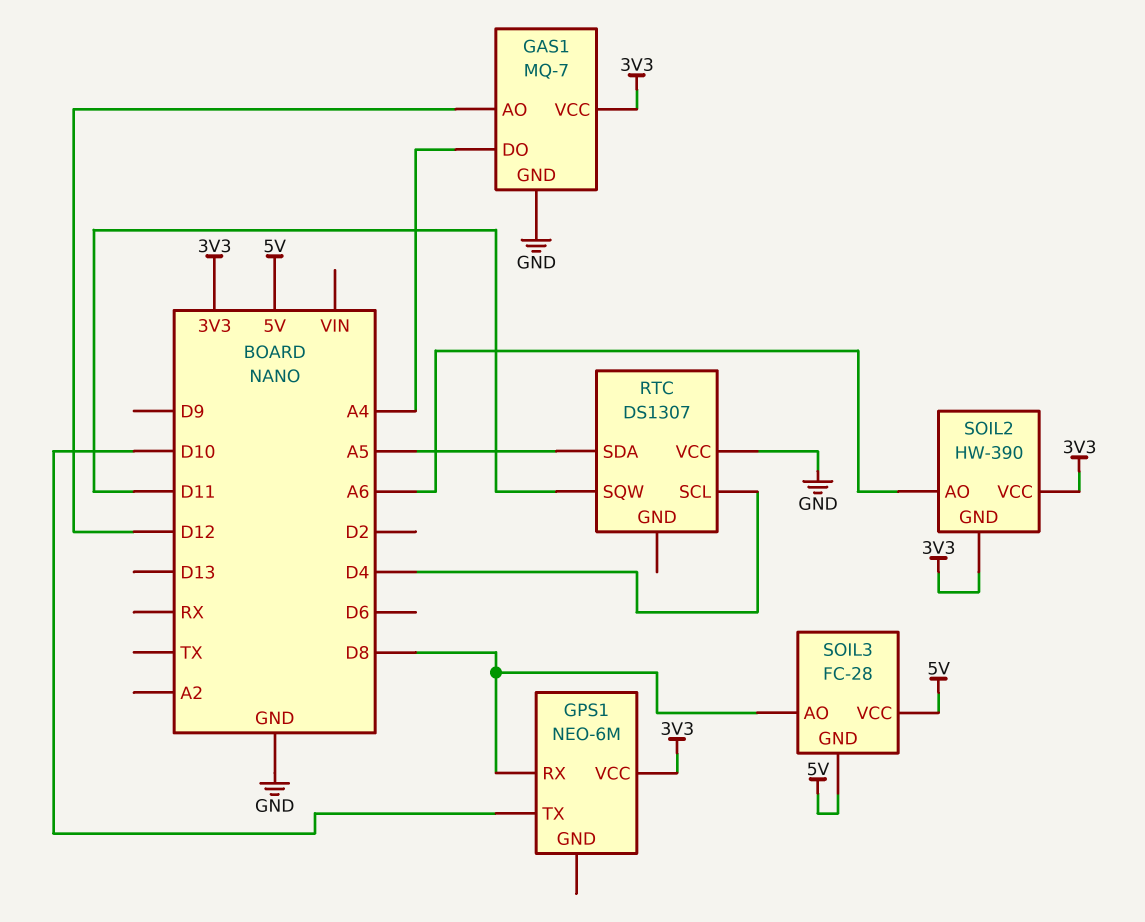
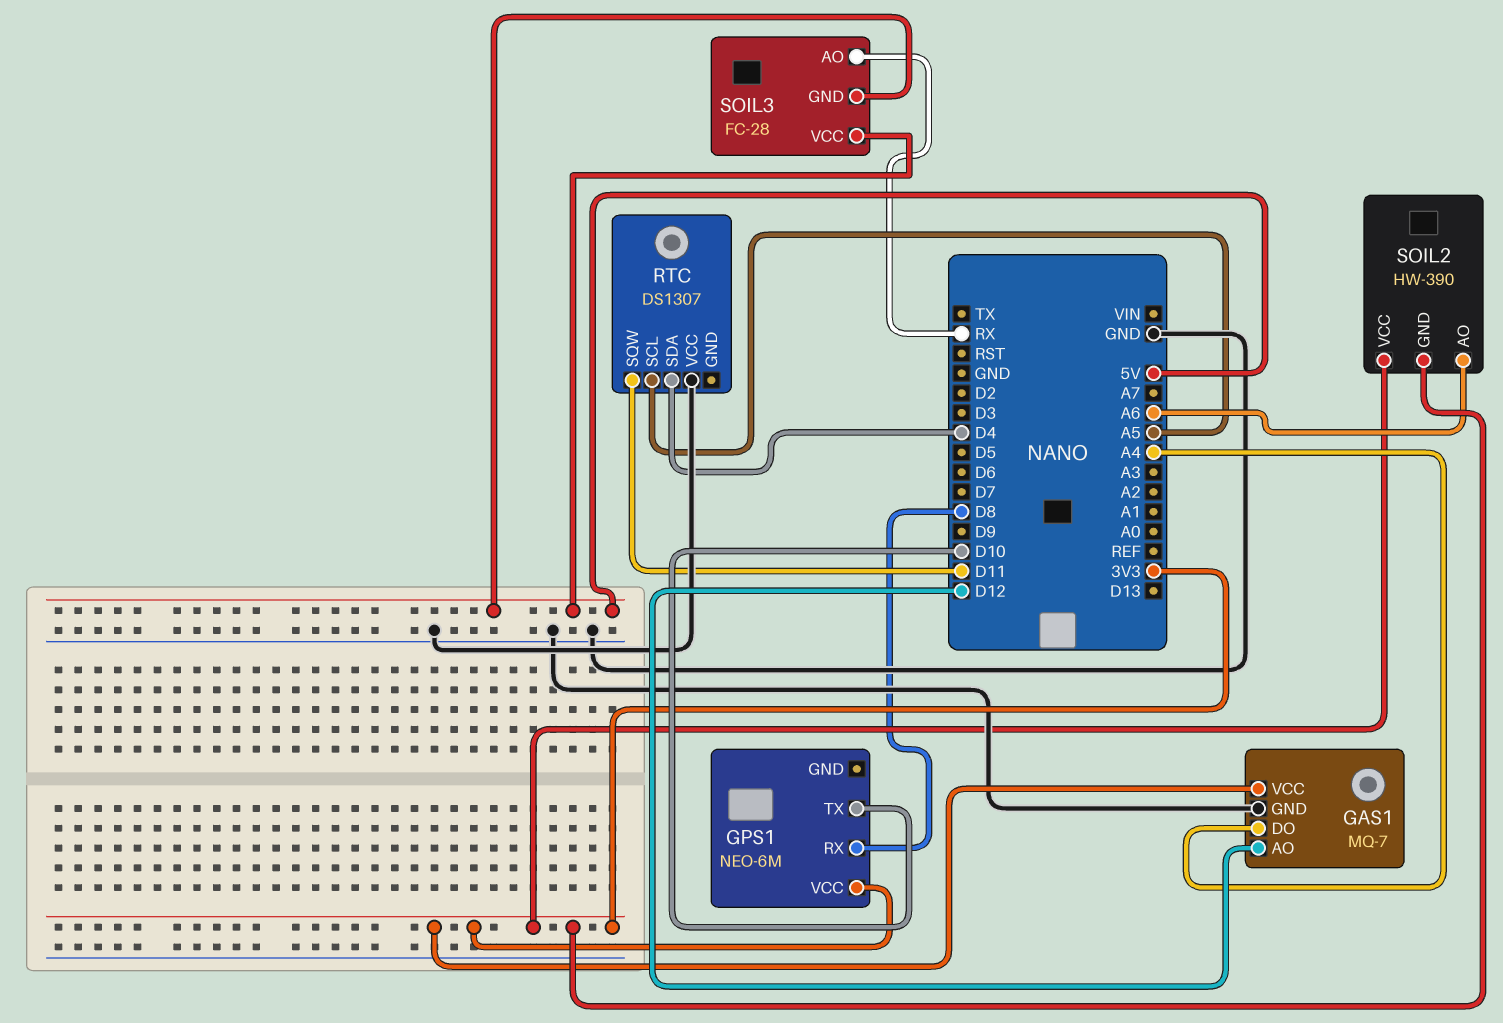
RTC pin SCL: D4 -> A5
RTC pin SDA: A5 -> D4
SOIL3 pin AO: D8 -> RX

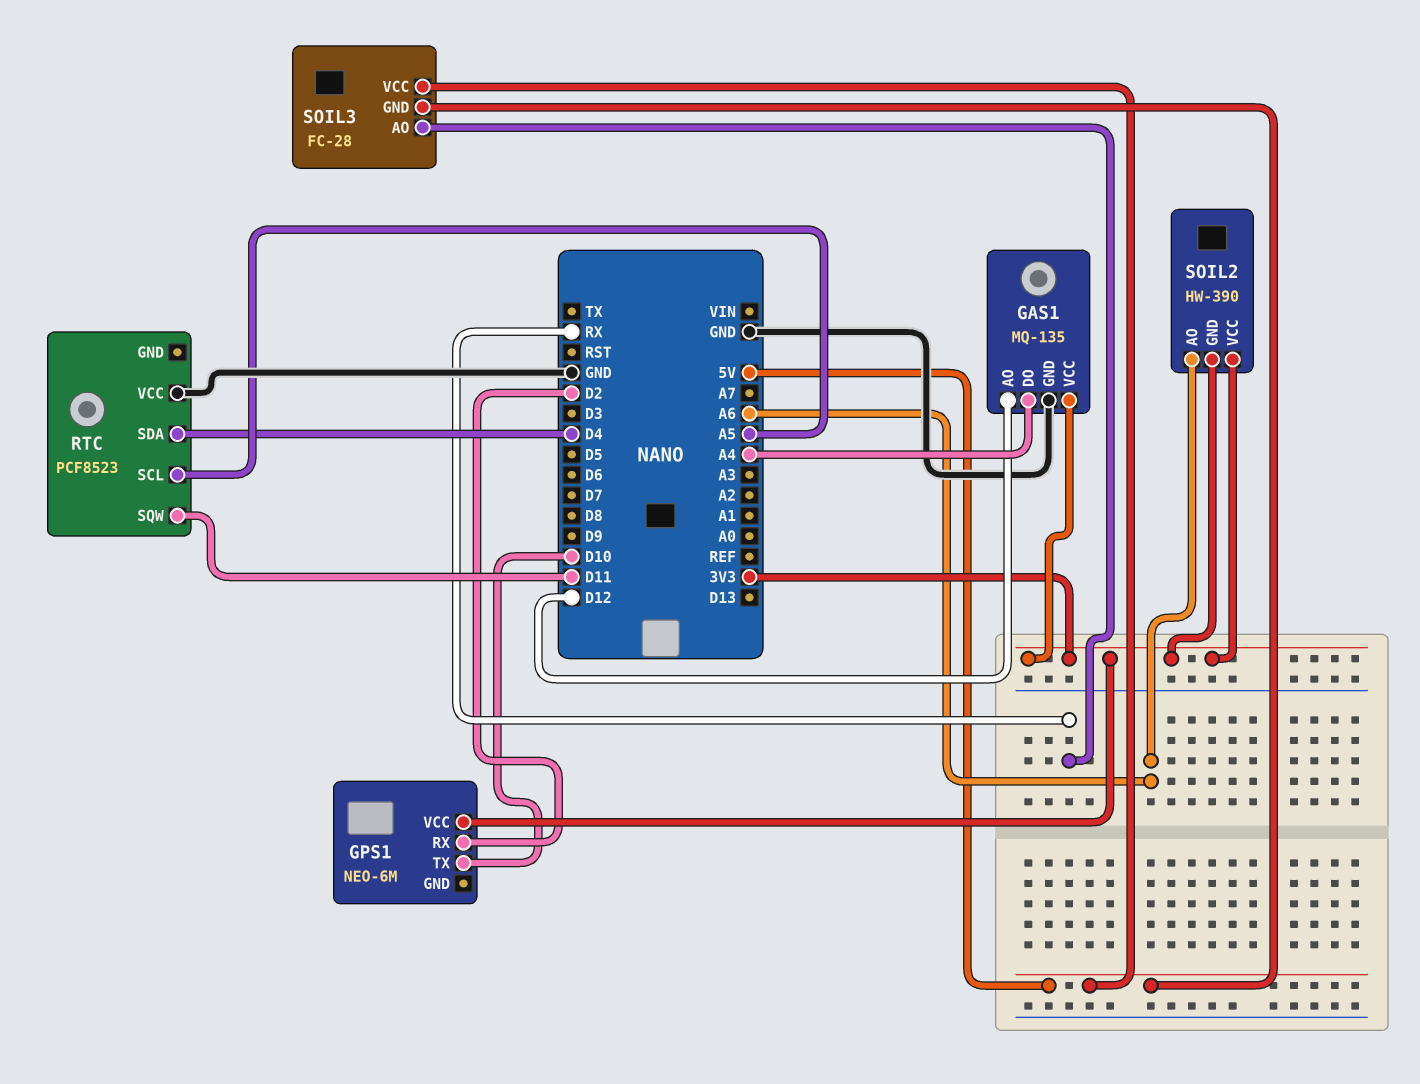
GAS1: MQ-7 -> MQ-135
GPS1 pin RX: D8 -> D2
RTC: DS1307 -> PCF8523

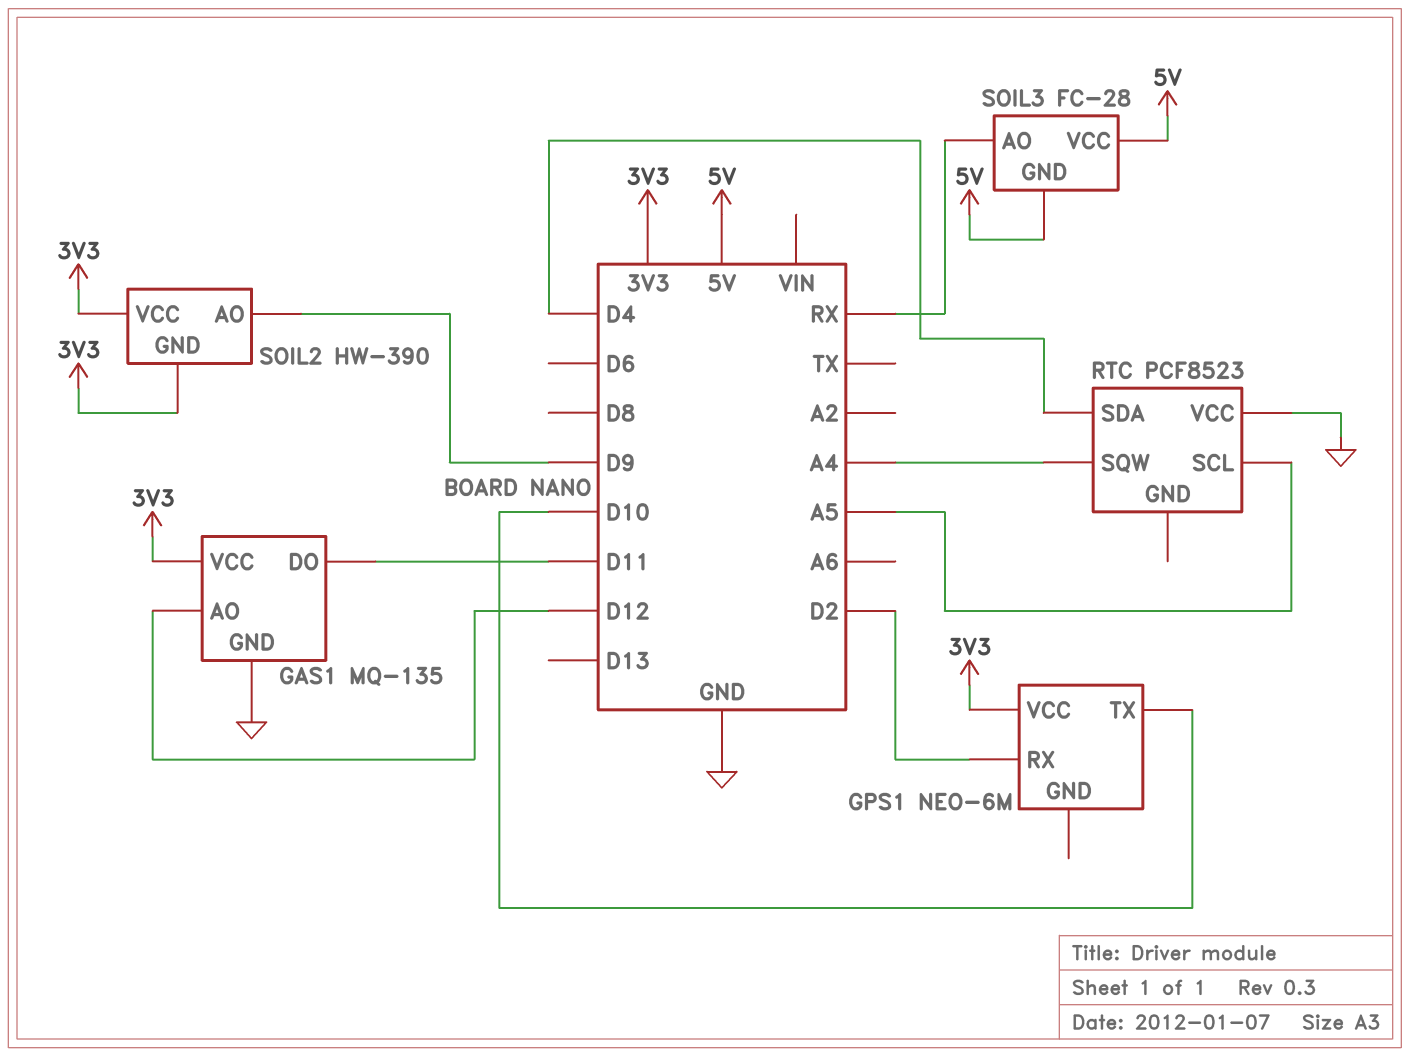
GAS1 pin DO: A4 -> D11
RTC pin SQW: D11 -> A4
SOIL2 pin AO: A6 -> D9

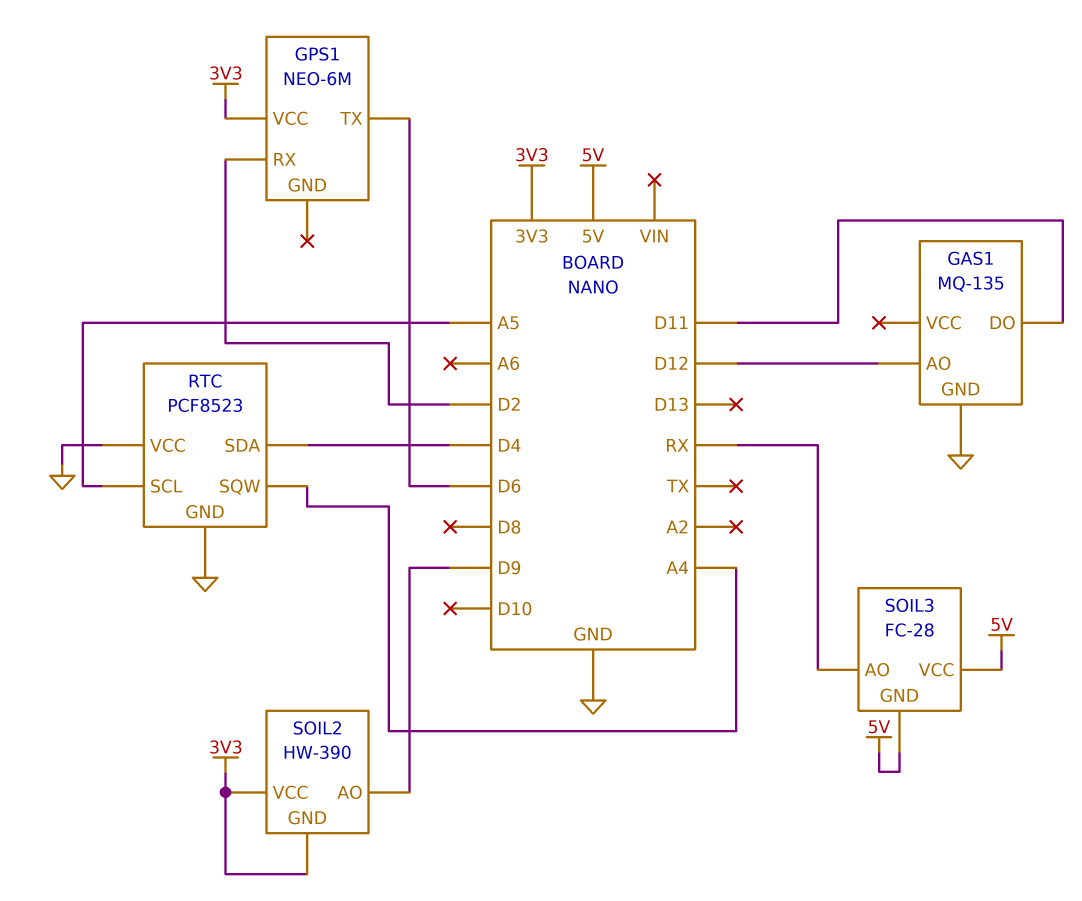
GAS1 pin VCC: 3V3 -> none
GPS1 pin TX: D10 -> D6
RTC pin GND: none -> GND

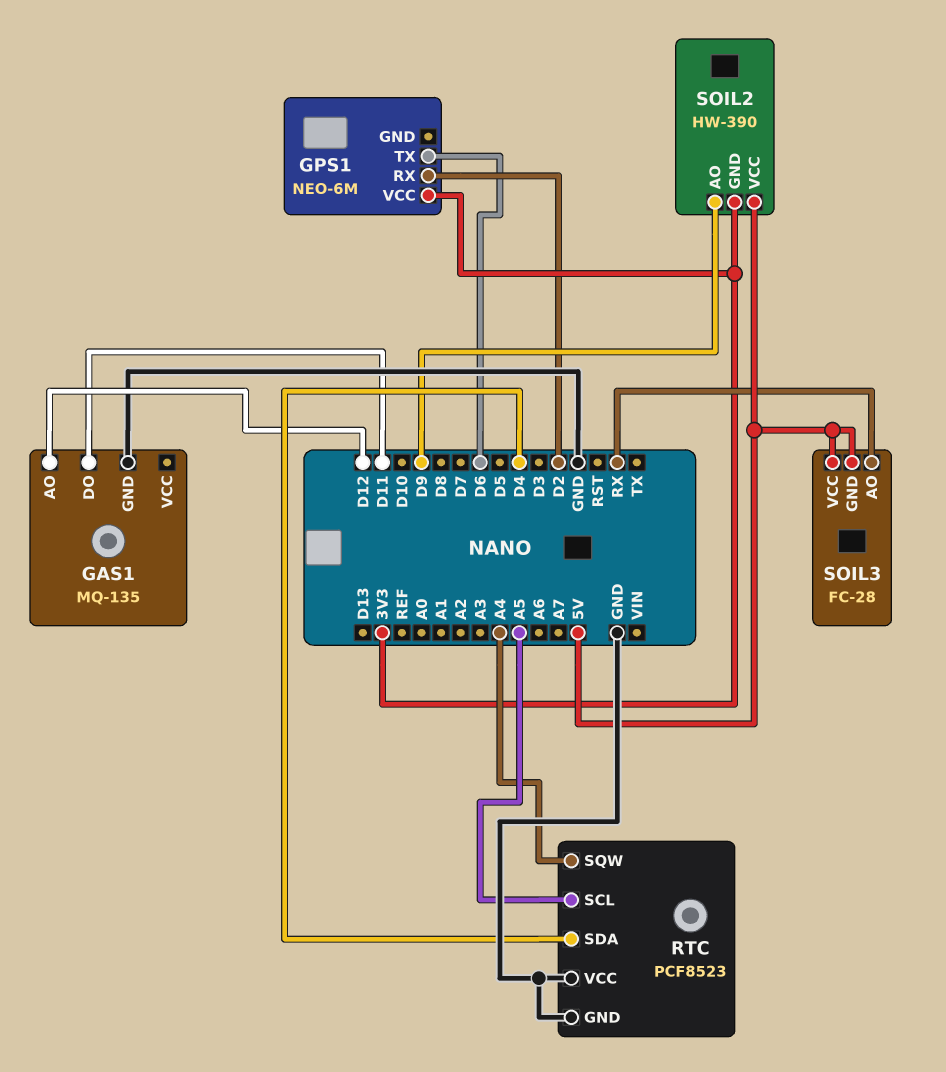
SOIL2 pin VCC: 3V3 -> 5V

